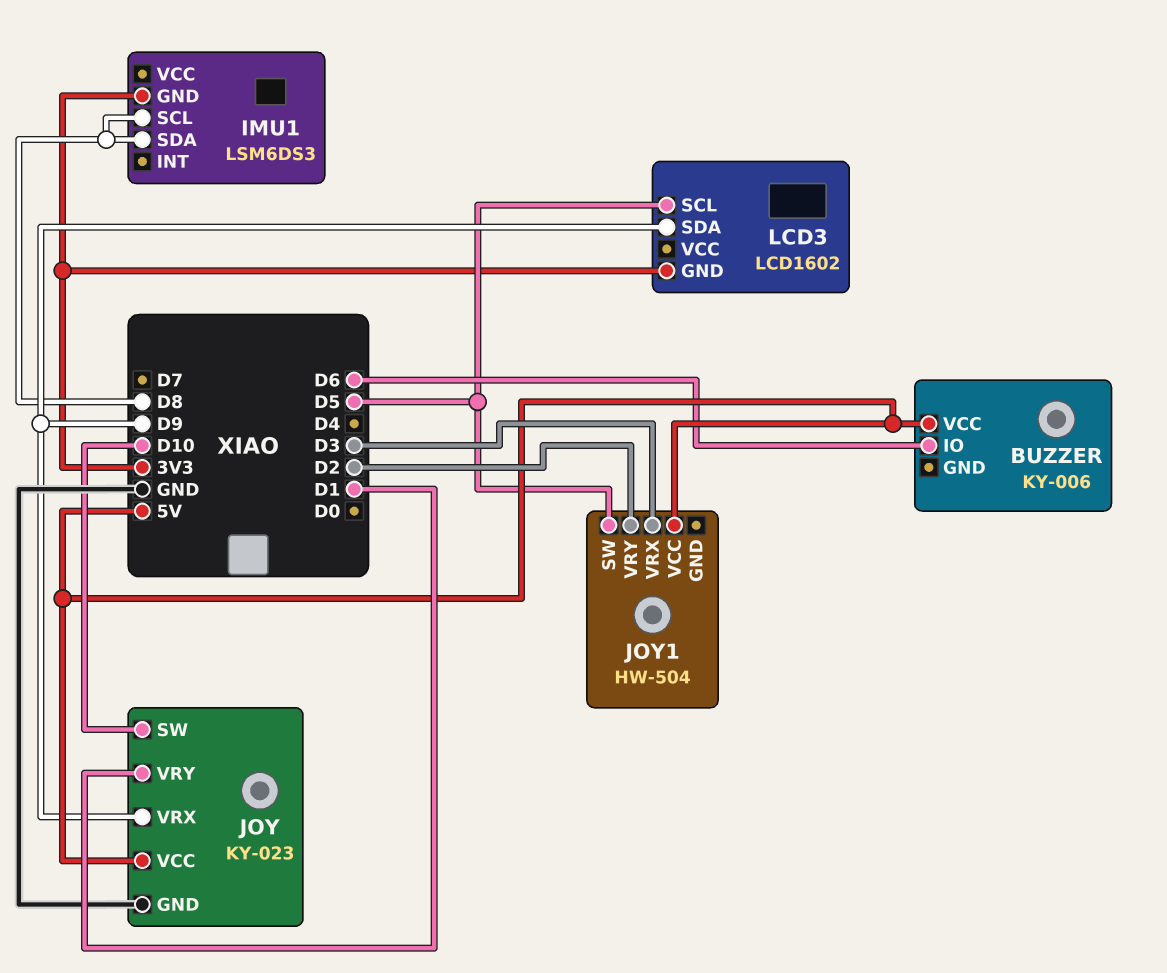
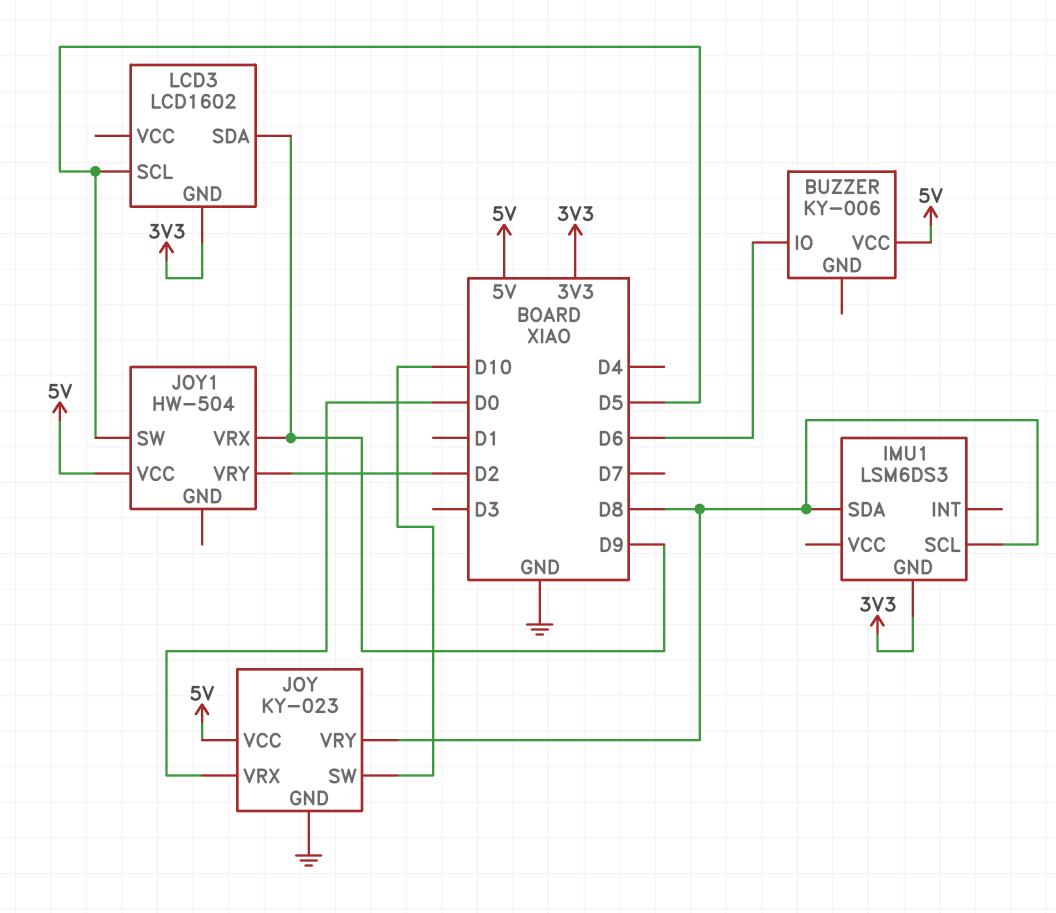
JOY pin VRX: D9 -> D0
JOY pin VRY: D1 -> D8
JOY1 pin VRX: D3 -> D9

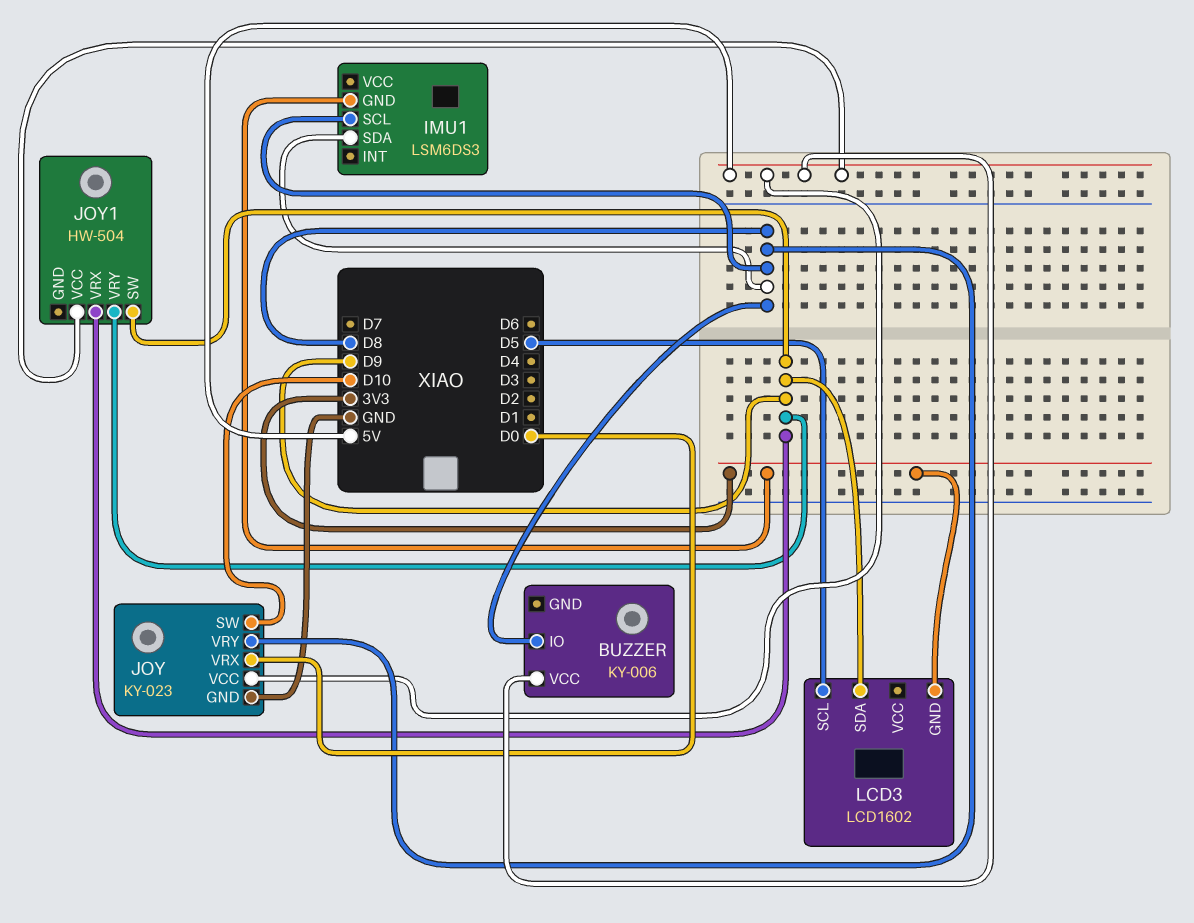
BUZZER pin IO: D6 -> D8
JOY1 pin SW: D5 -> D9
JOY1 pin VRY: D2 -> D9

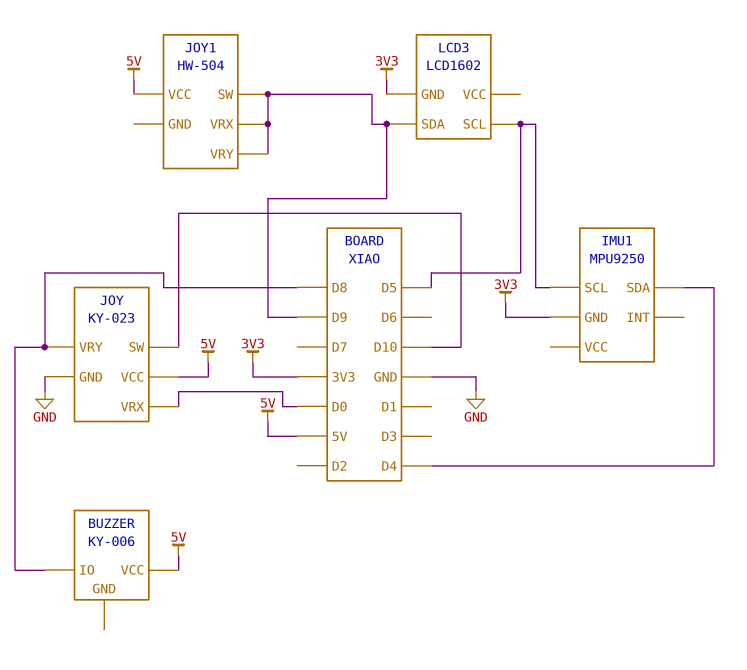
IMU1: LSM6DS3 -> MPU9250
IMU1 pin SCL: D8 -> D5
IMU1 pin SDA: D8 -> D4

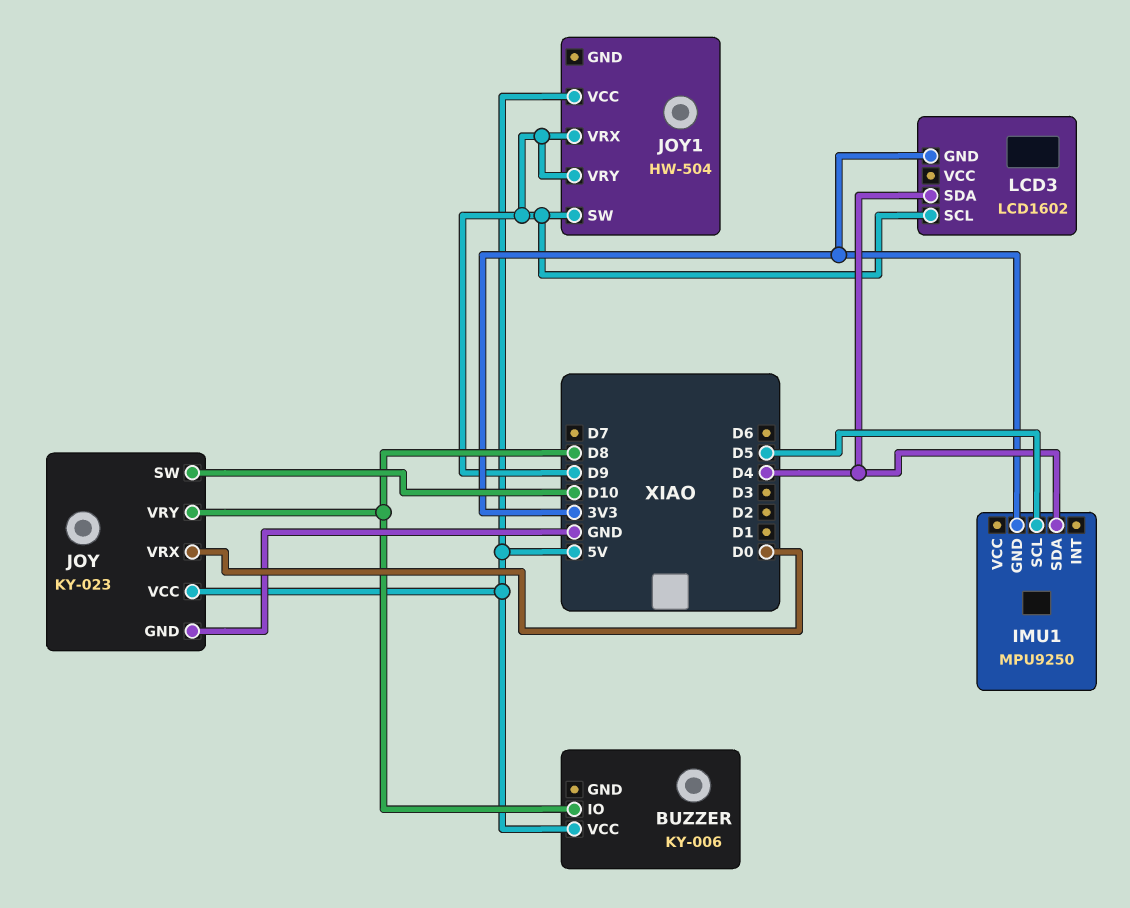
LCD3 pin SCL: D5 -> D9
LCD3 pin SDA: D9 -> D4

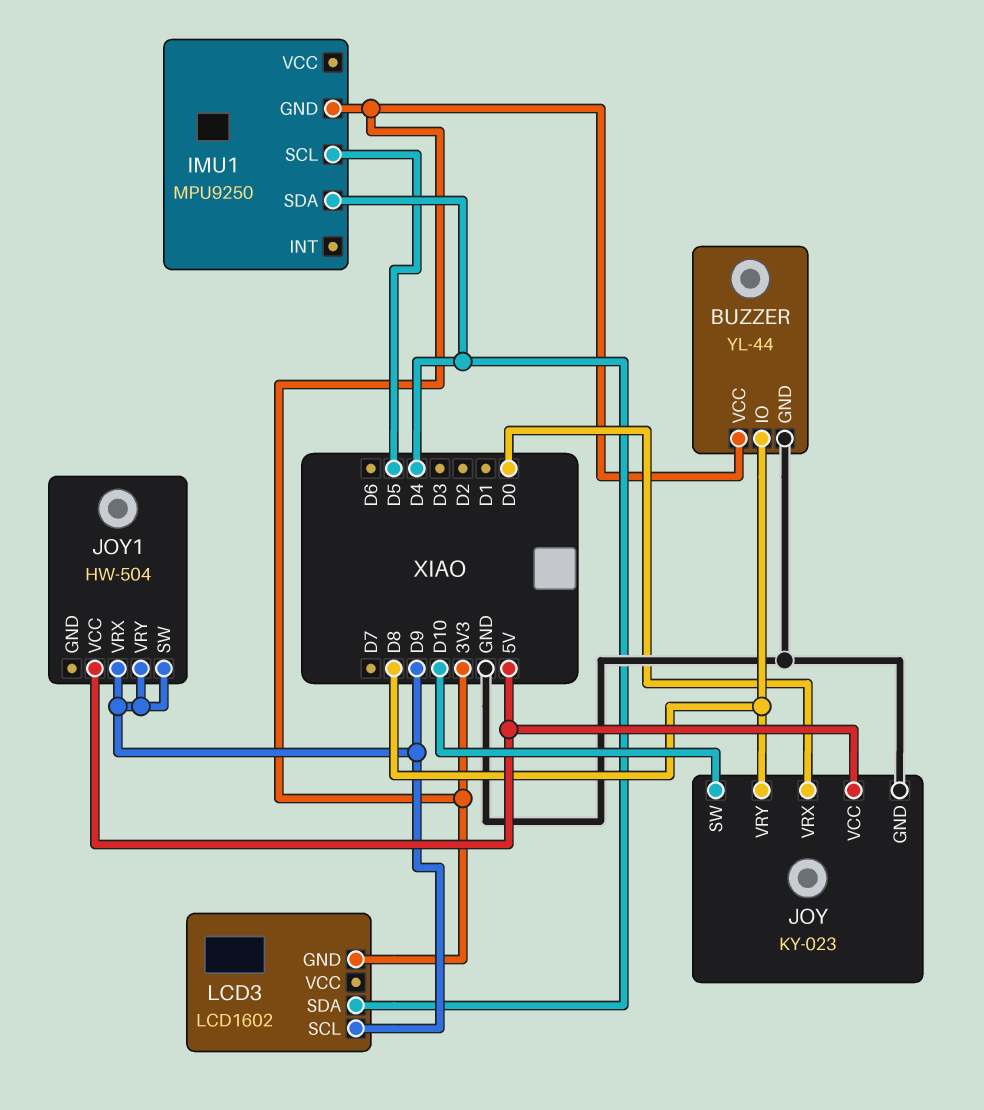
BUZZER: KY-006 -> YL-44
BUZZER pin GND: none -> GND
BUZZER pin VCC: 5V -> 3V3

